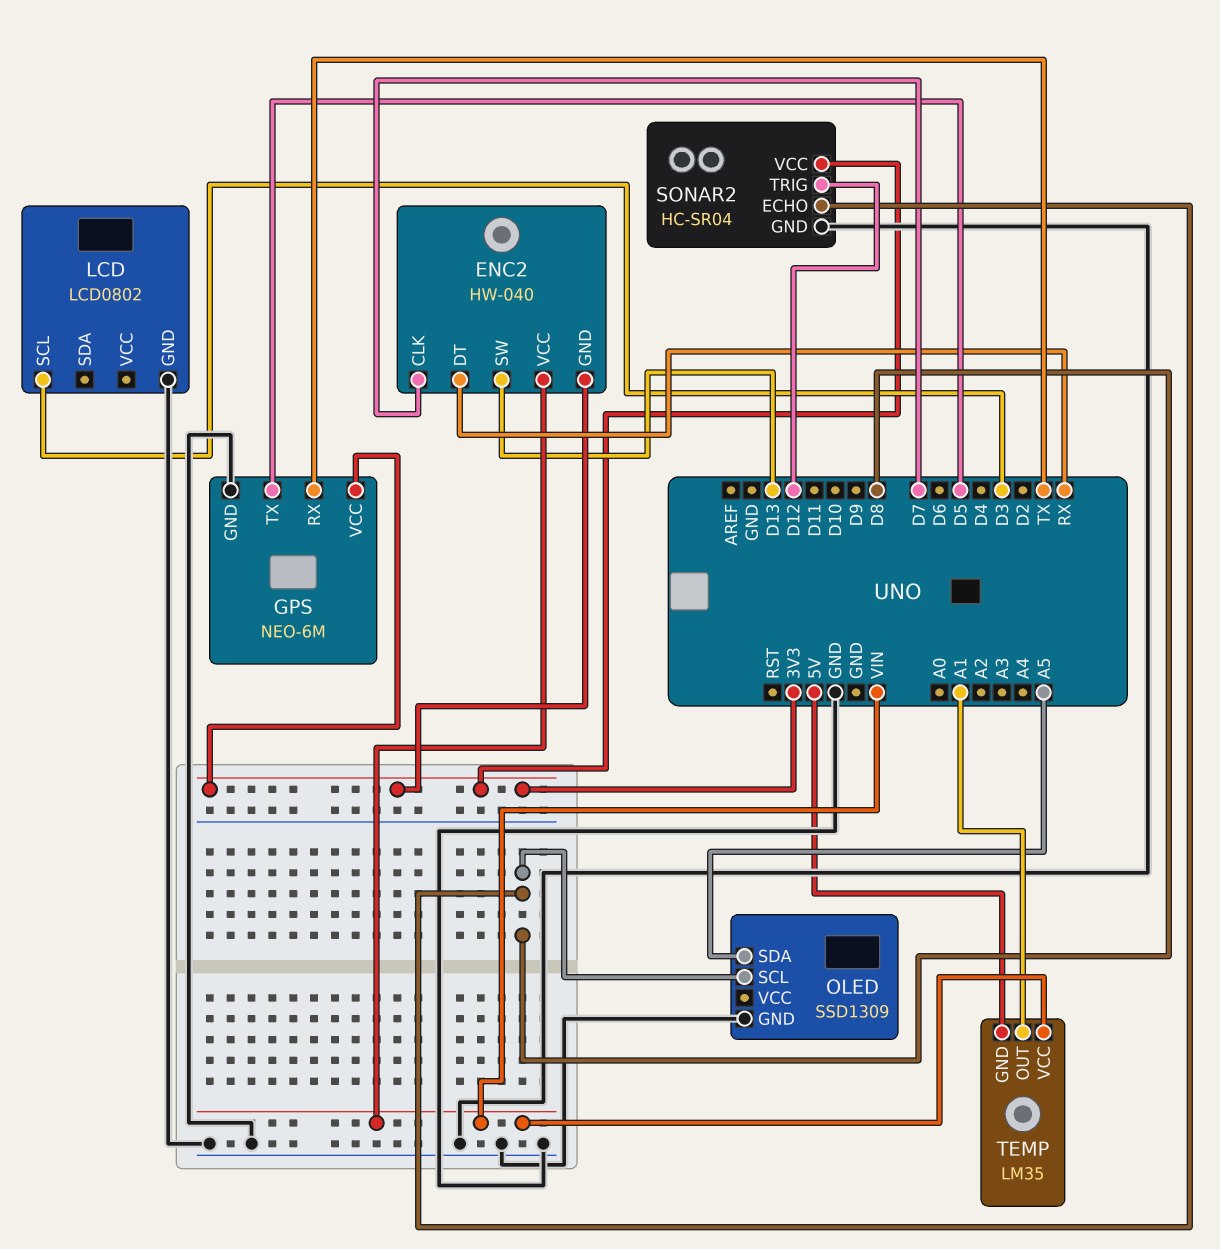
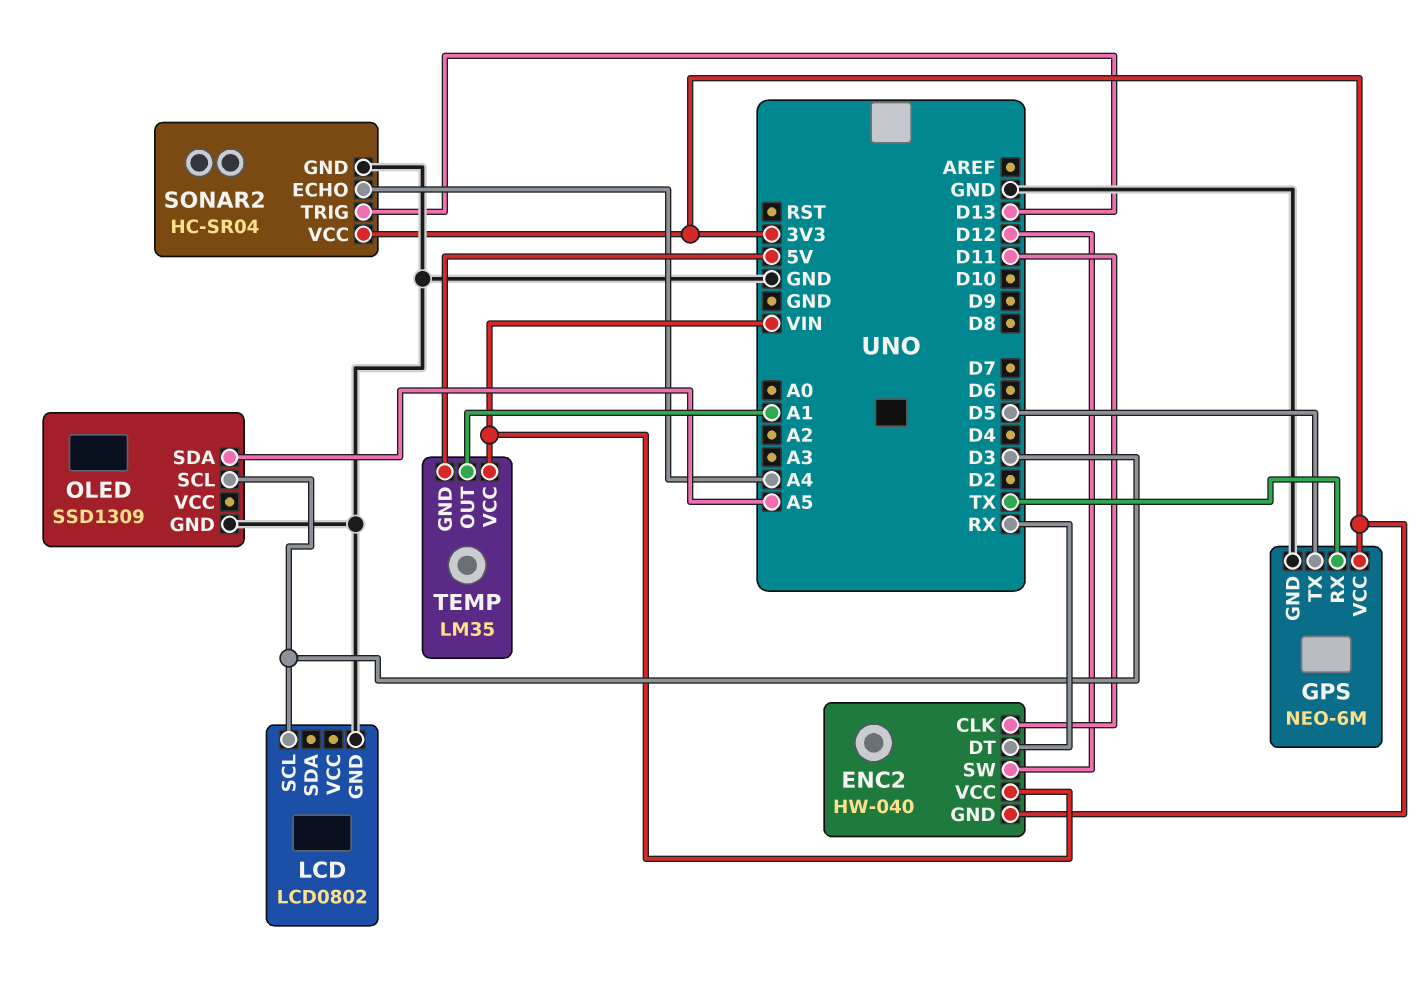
ENC2 pin CLK: D7 -> D11
ENC2 pin SW: D13 -> D12
OLED pin SCL: D8 -> D3
SONAR2 pin ECHO: D8 -> A4
SONAR2 pin TRIG: D12 -> D13

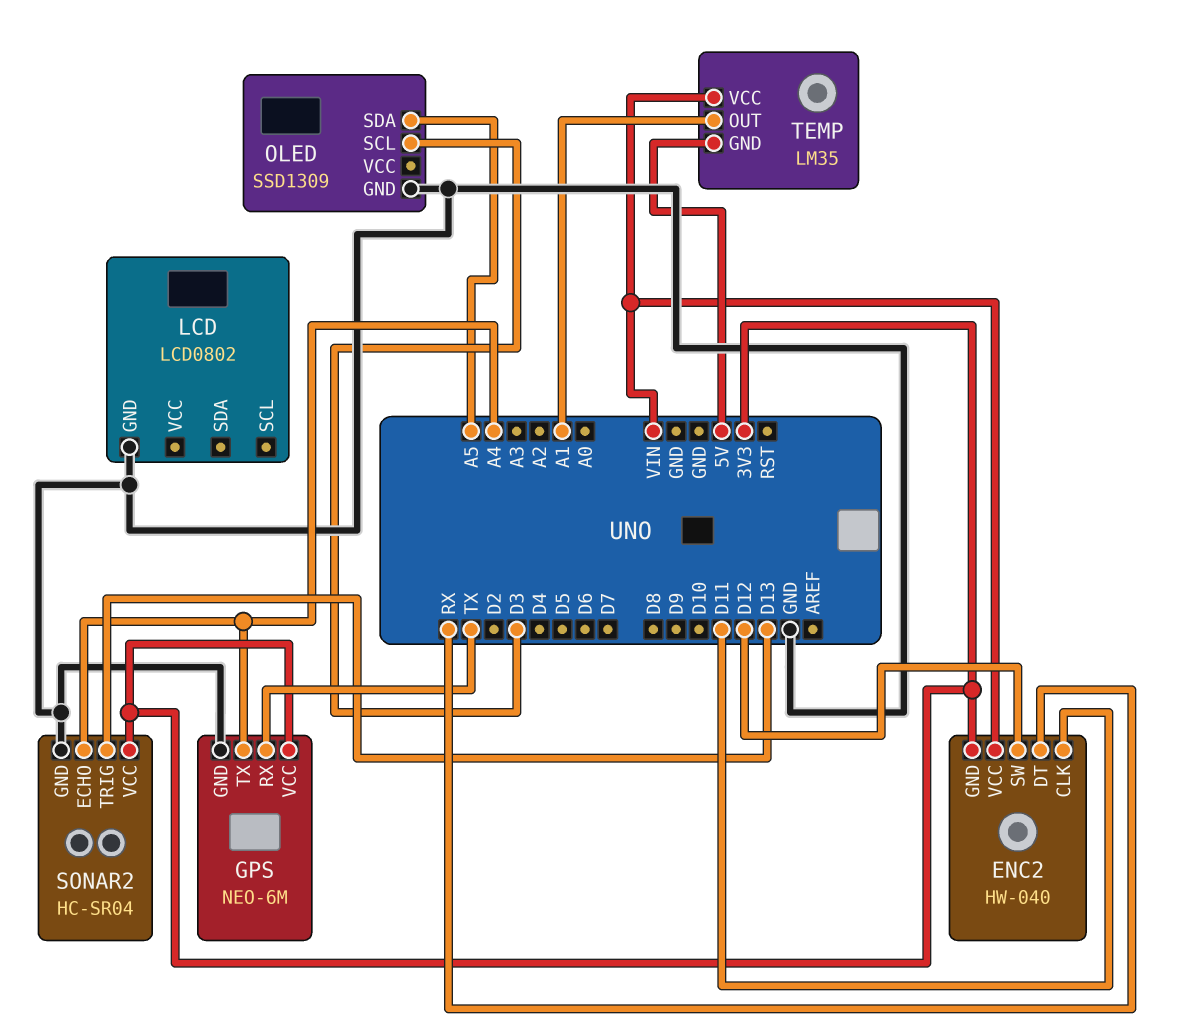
GPS pin TX: D5 -> A4
LCD pin SCL: D3 -> none

